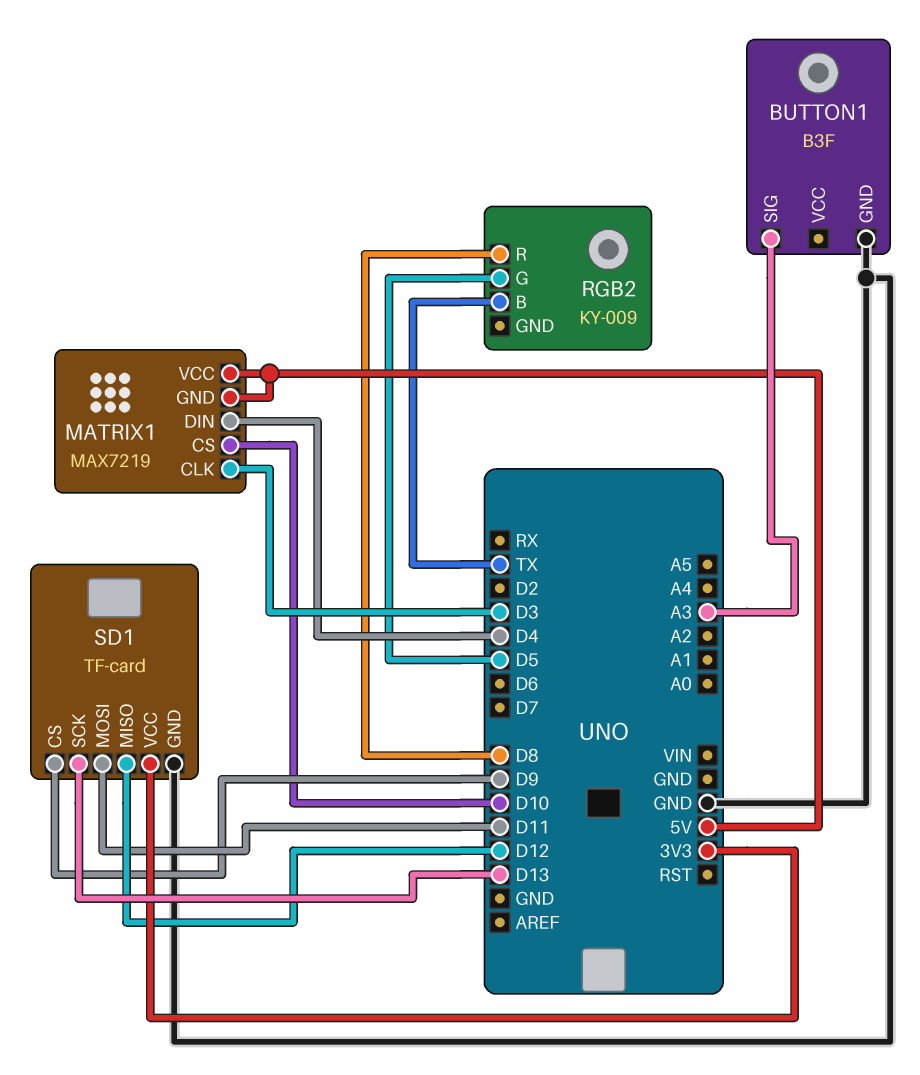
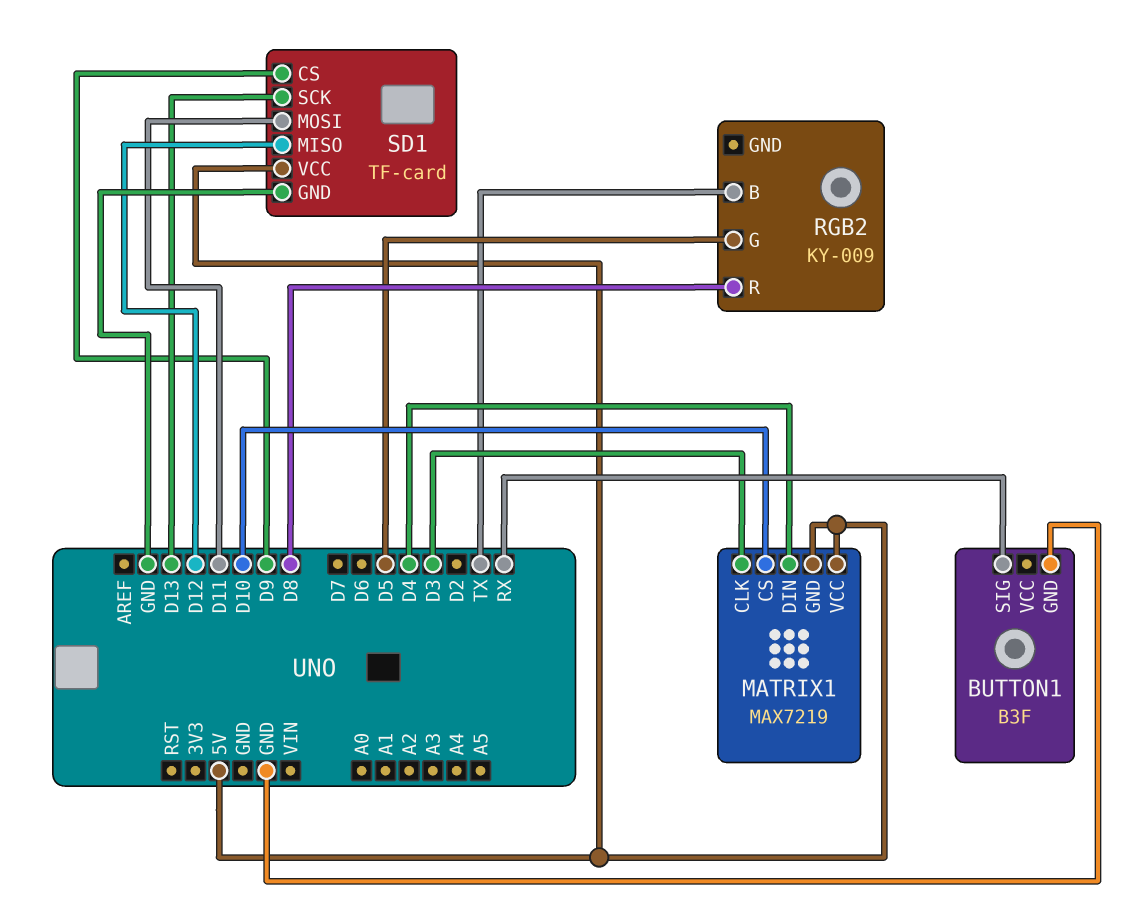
BUTTON1 pin SIG: A3 -> RX
SD1 pin VCC: 3V3 -> 5V

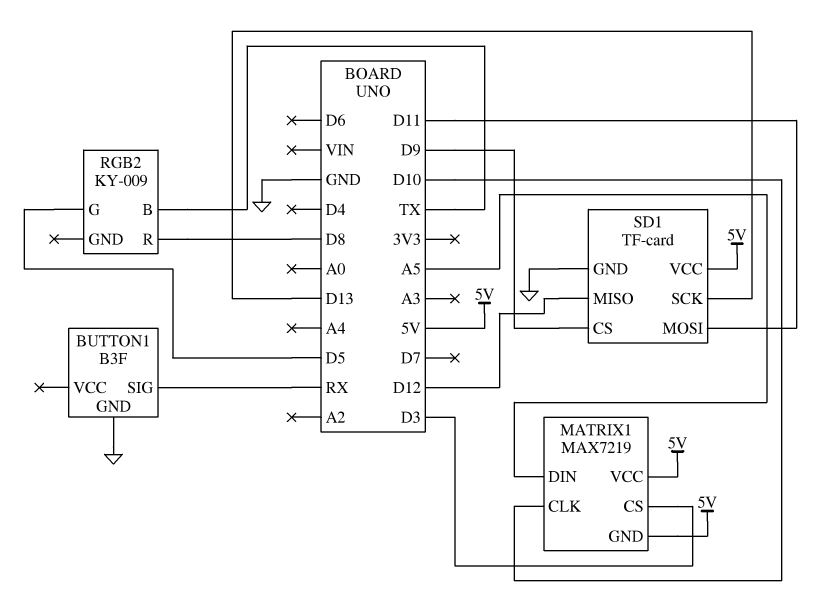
MATRIX1 pin CLK: D3 -> D10
MATRIX1 pin CS: D10 -> D3
MATRIX1 pin DIN: D4 -> A5

